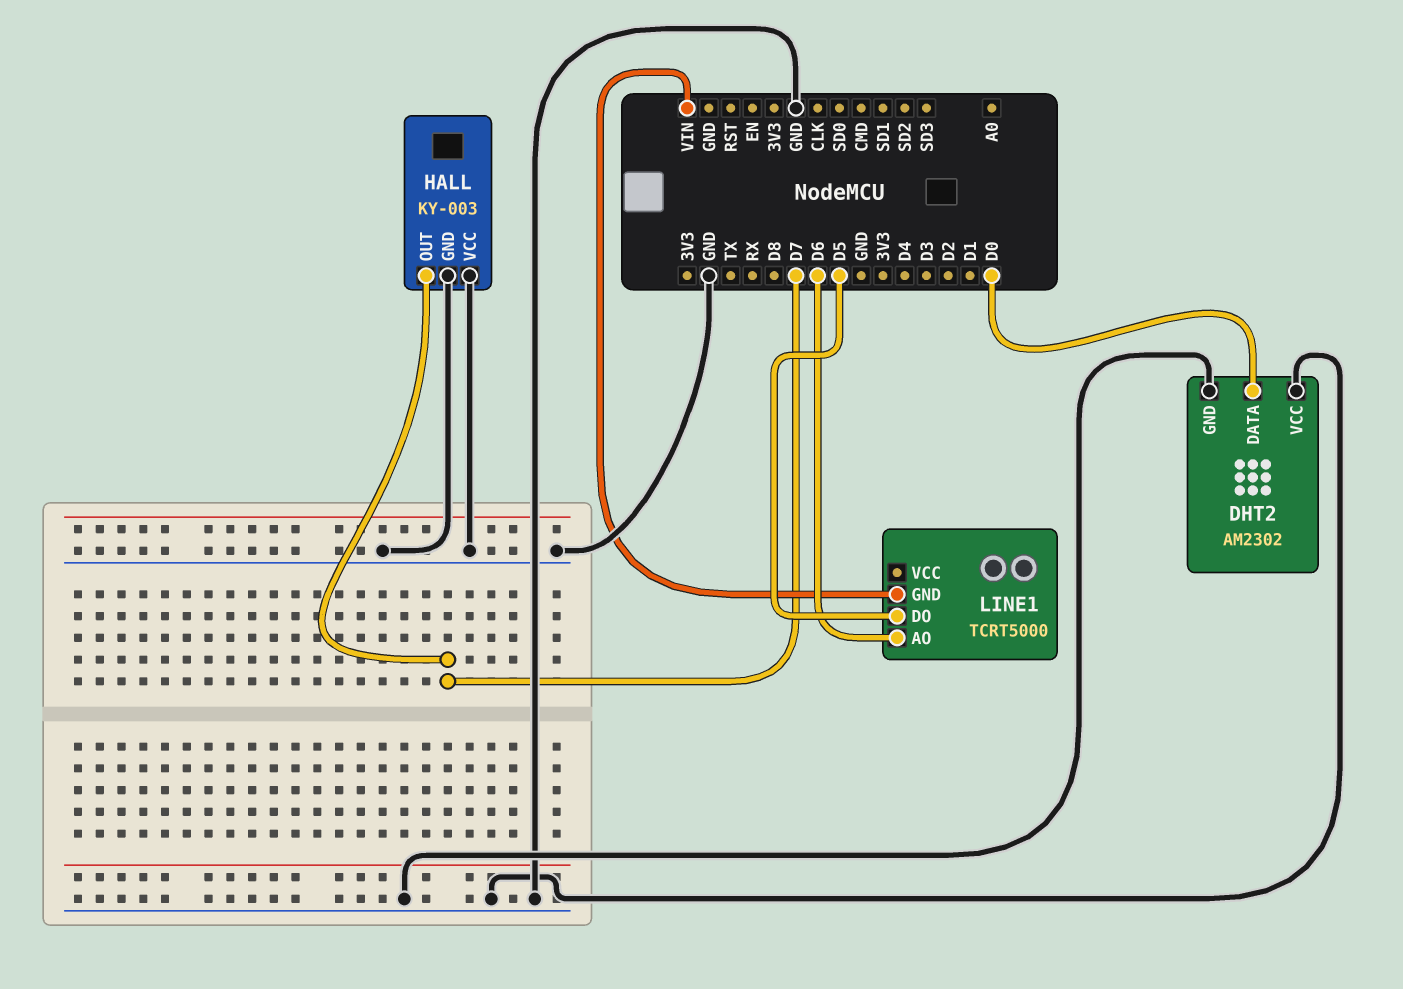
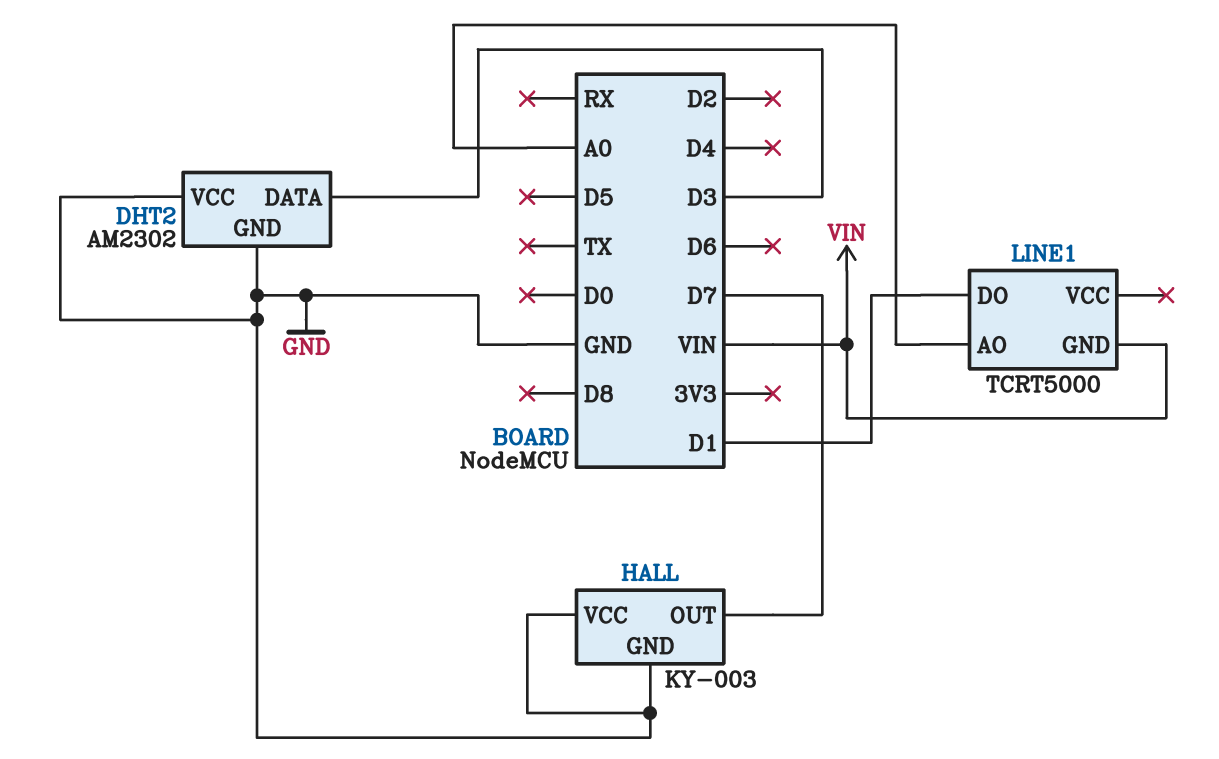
DHT2 pin DATA: D0 -> D3
LINE1 pin AO: D6 -> A0
LINE1 pin DO: D5 -> D1

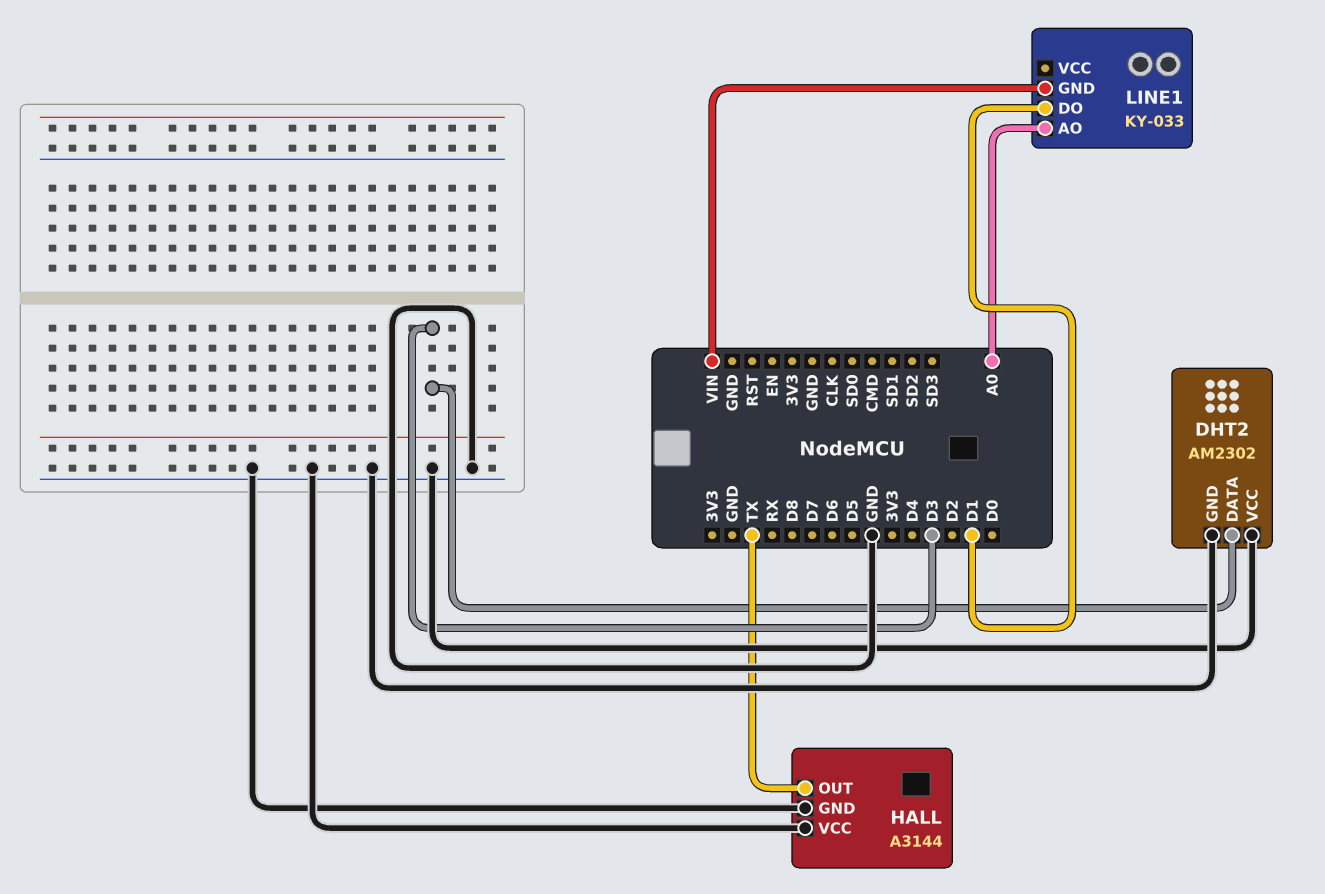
HALL: KY-003 -> A3144
HALL pin OUT: D7 -> TX
LINE1: TCRT5000 -> KY-033

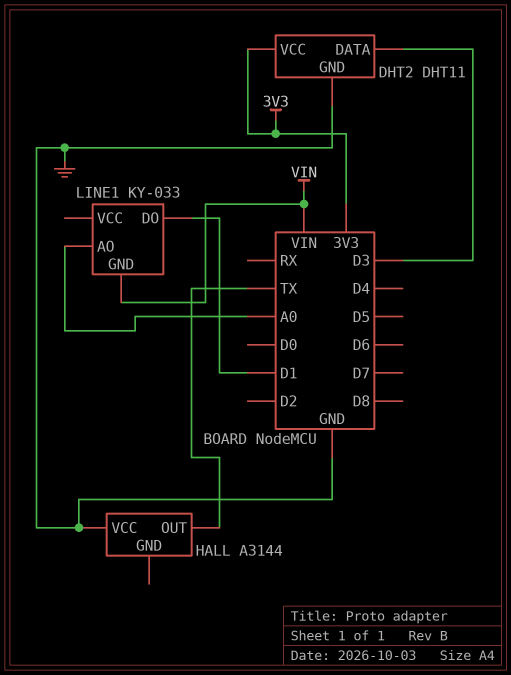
DHT2: AM2302 -> DHT11
DHT2 pin VCC: GND -> 3V3
HALL pin GND: GND -> none

